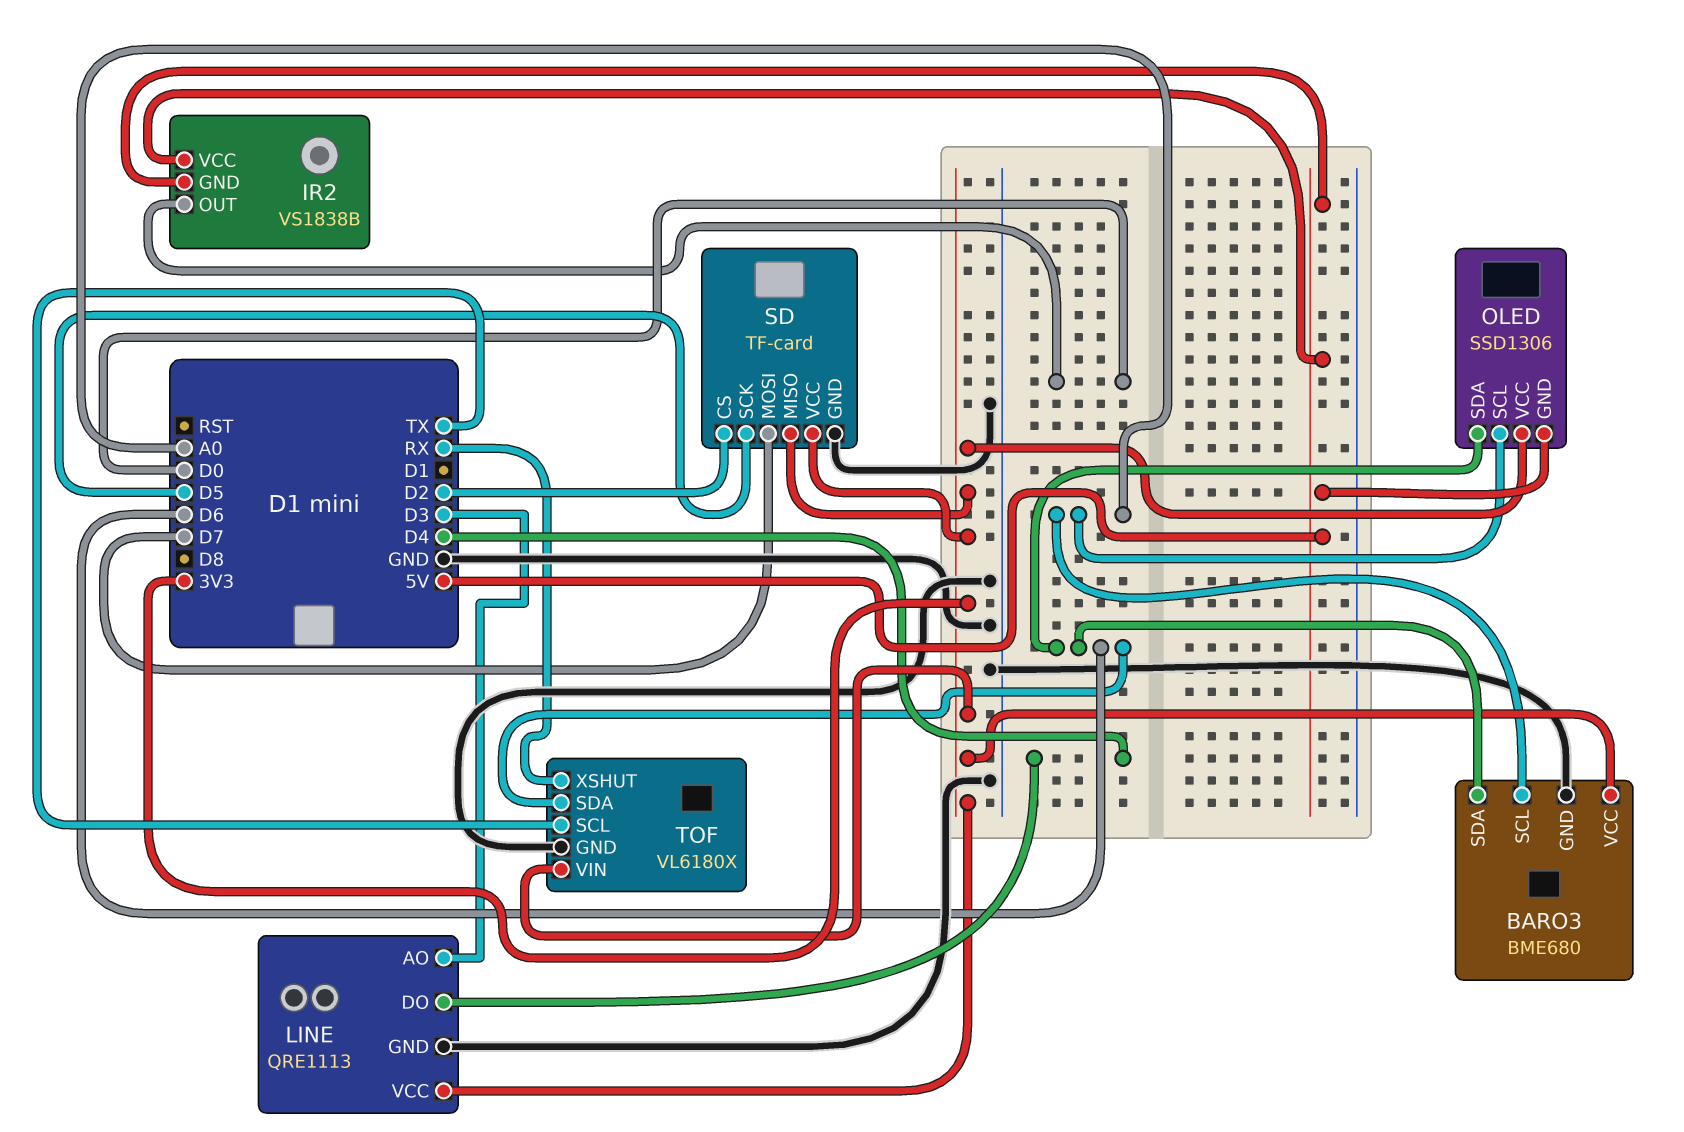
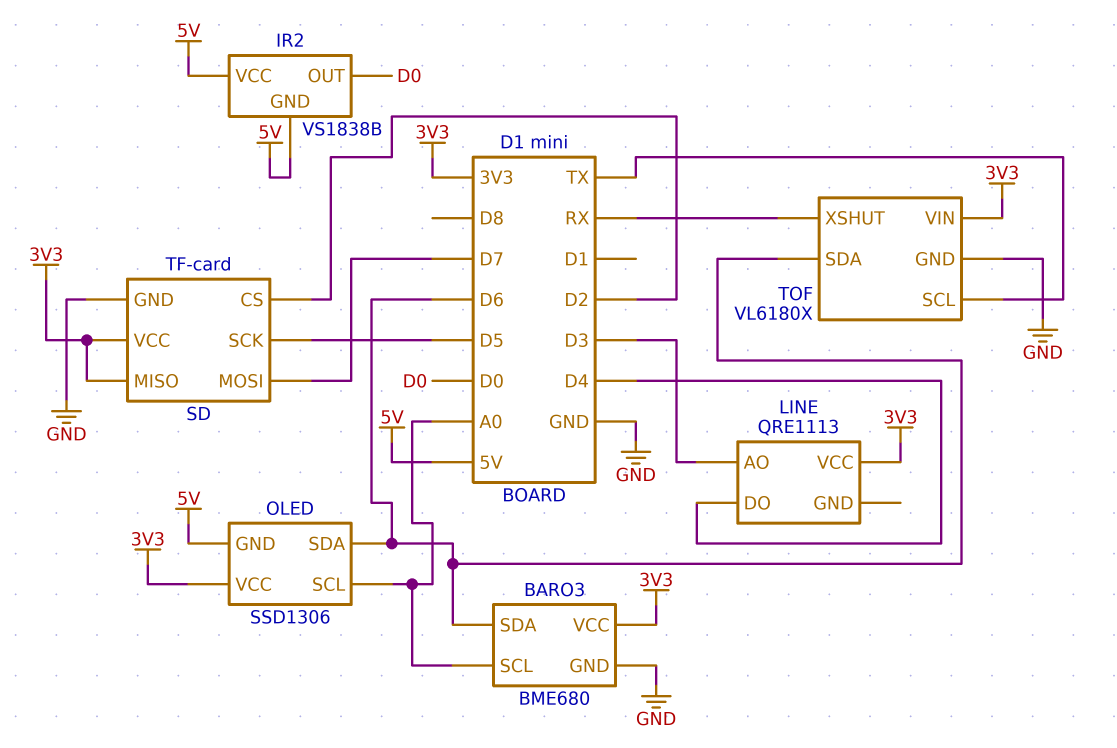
LINE pin GND: GND -> none

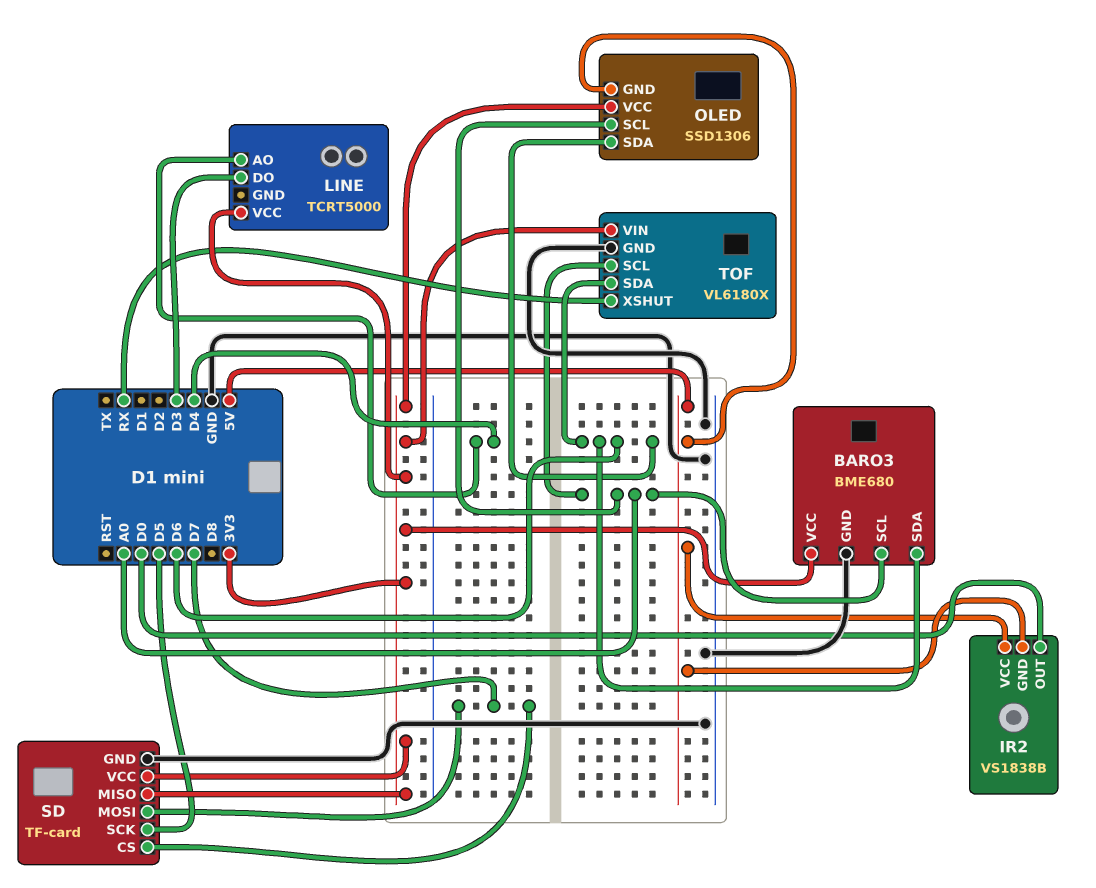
LINE: QRE1113 -> TCRT5000
LINE pin AO: D3 -> D4
LINE pin DO: D4 -> D3
SD pin CS: D2 -> D7
TOF pin SCL: TX -> A0

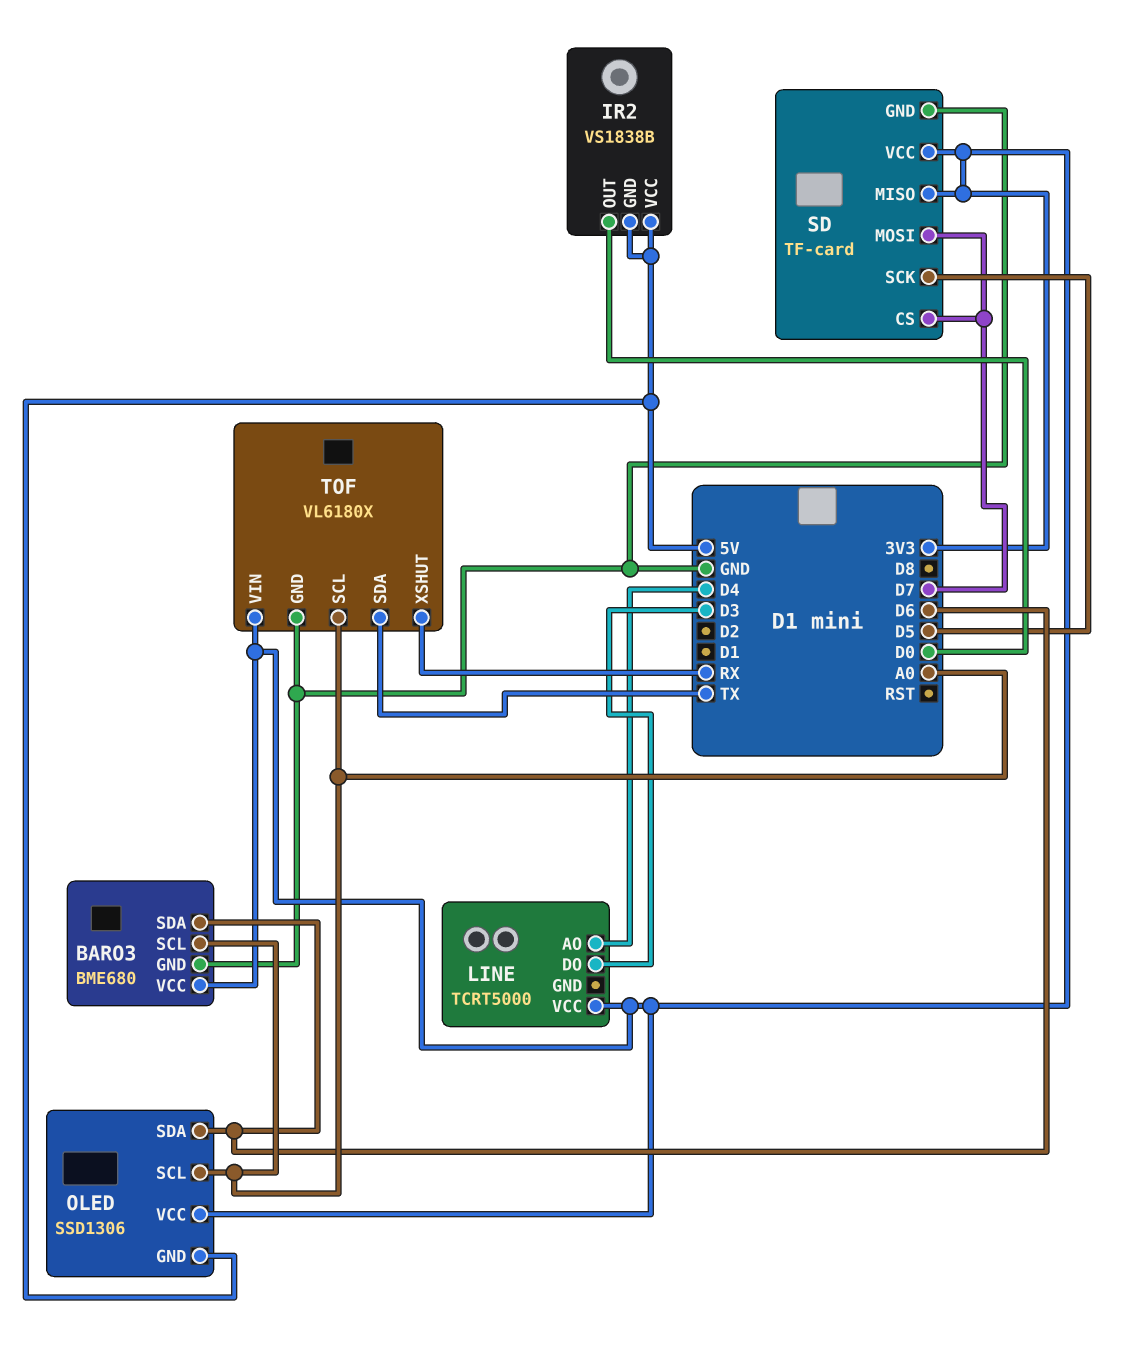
TOF pin SDA: D6 -> TX

